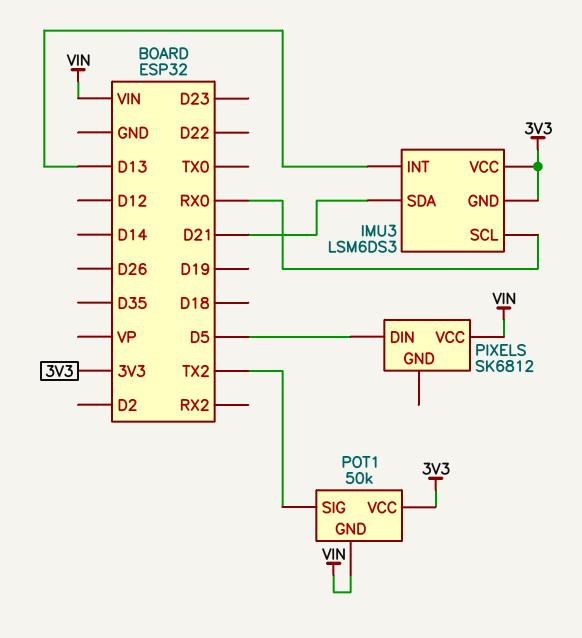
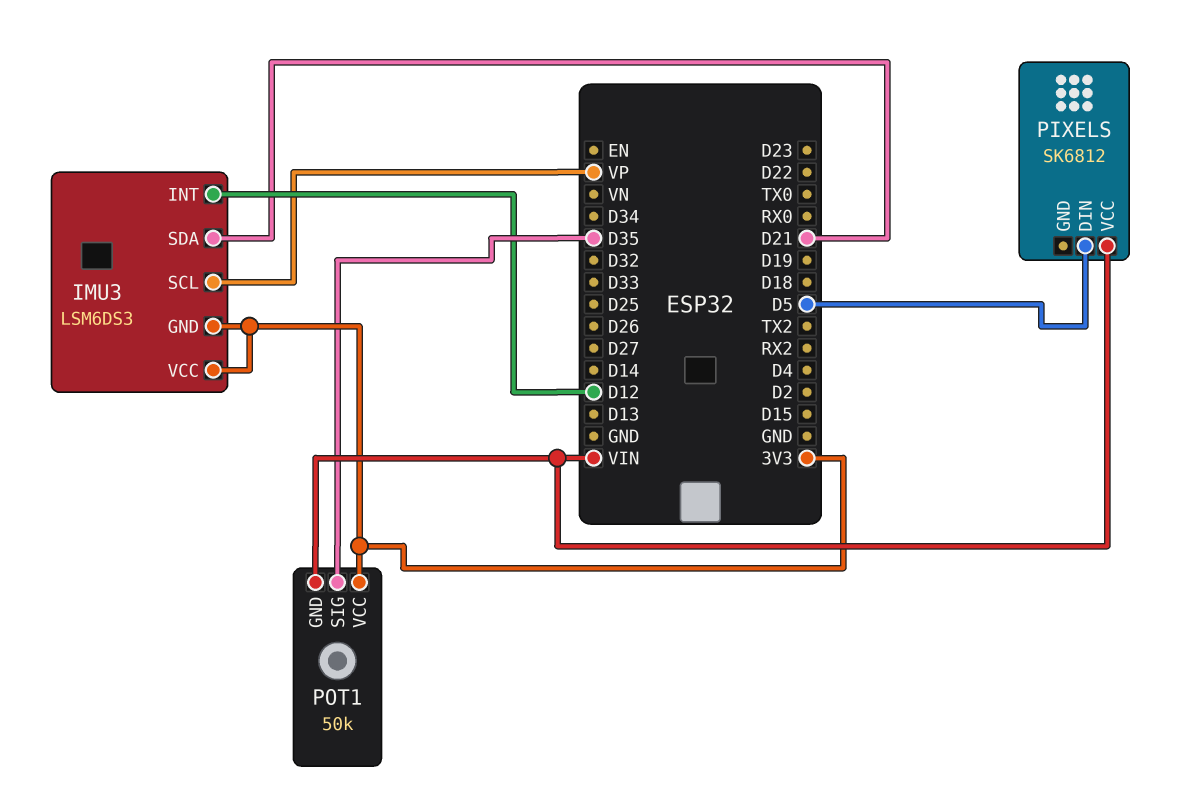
IMU3 pin INT: D13 -> D12
IMU3 pin SCL: RX0 -> VP
POT1 pin SIG: TX2 -> D35

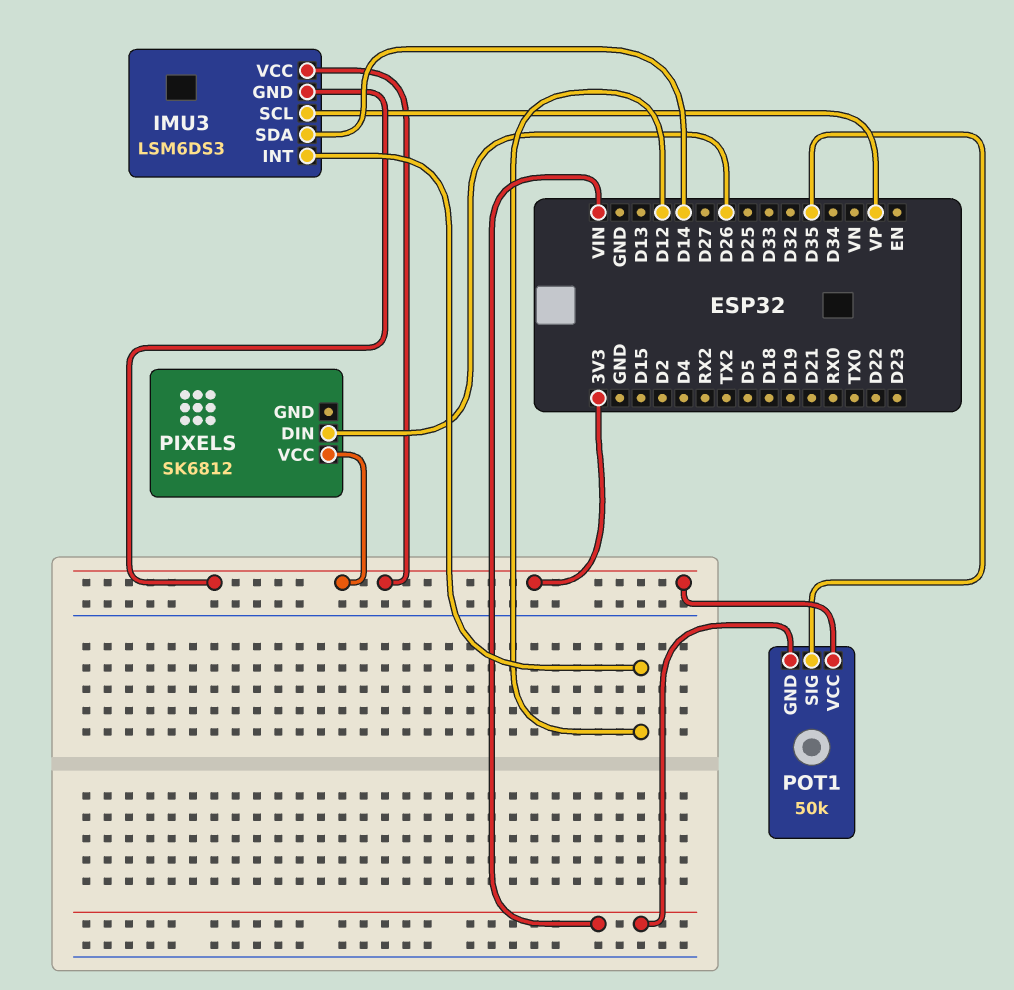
IMU3 pin SDA: D21 -> D14
PIXELS pin DIN: D5 -> D26
PIXELS pin VCC: VIN -> 3V3

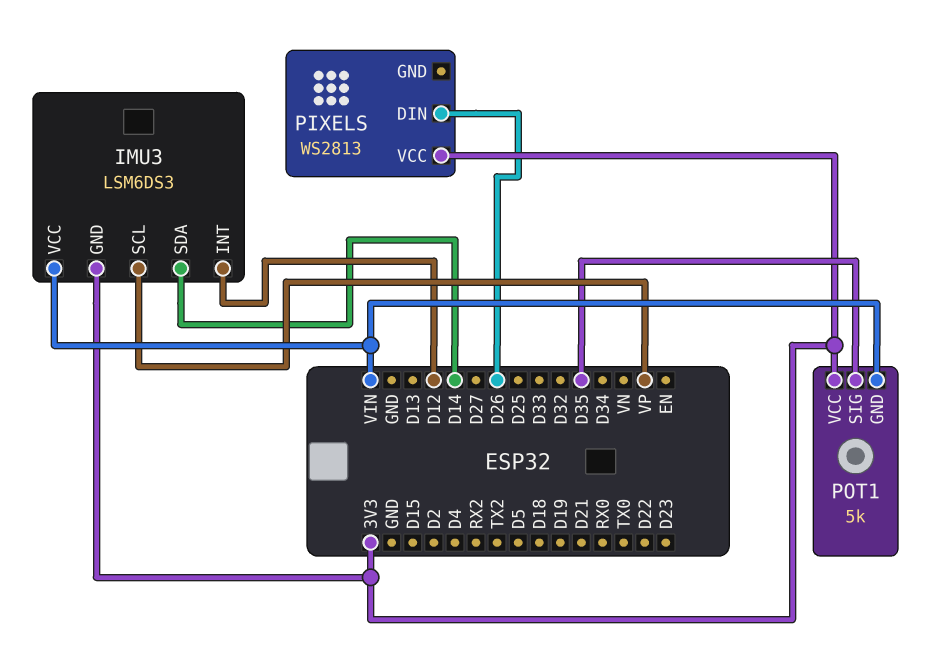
IMU3 pin VCC: 3V3 -> VIN
PIXELS: SK6812 -> WS2813
POT1: 50k -> 5k

